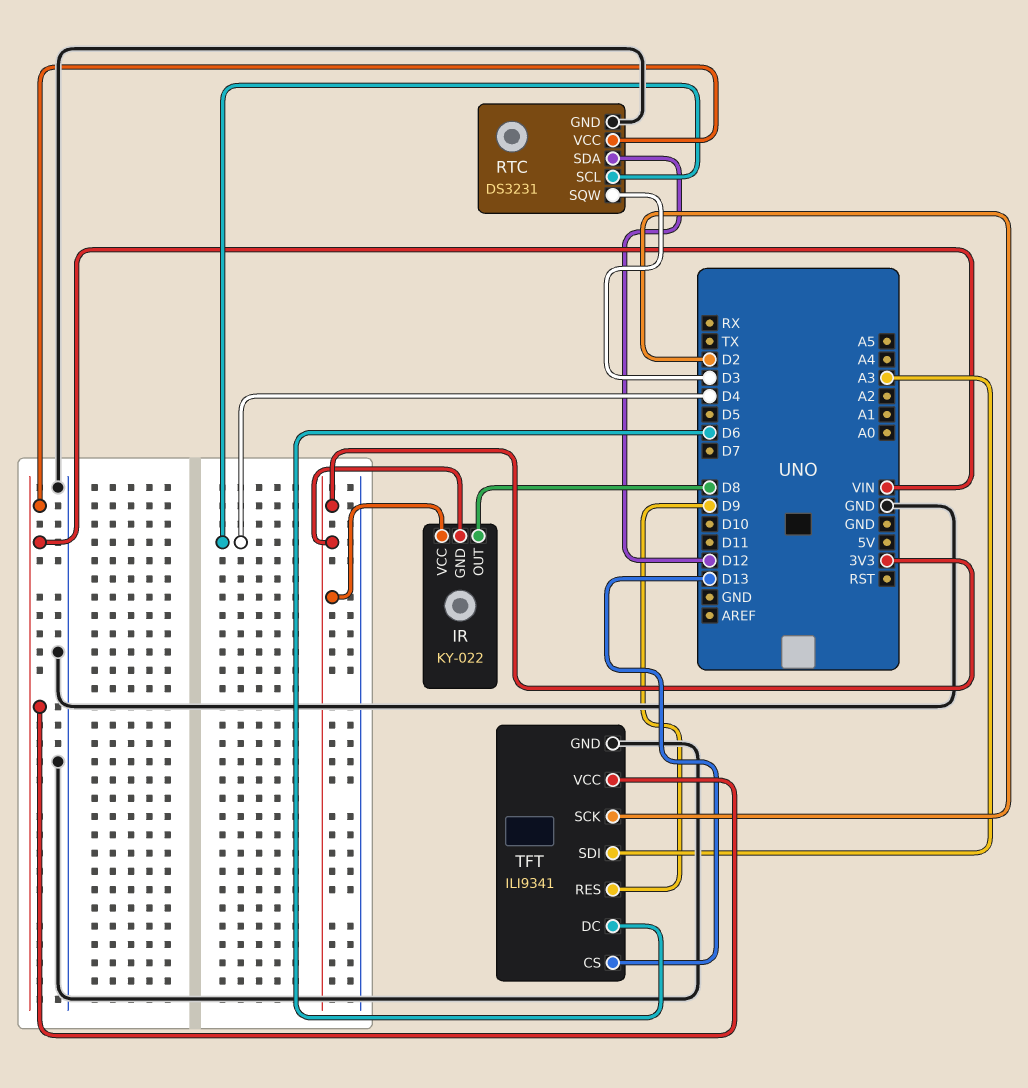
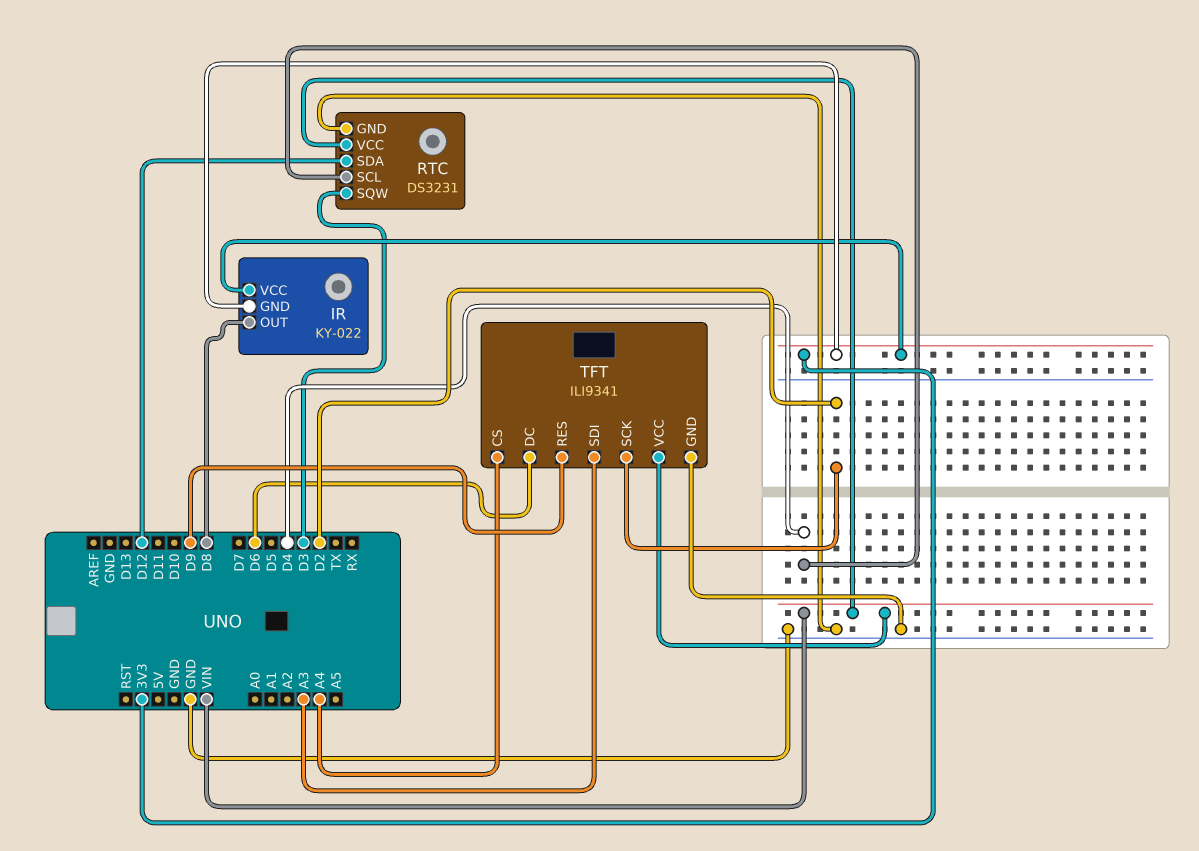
TFT pin CS: D13 -> A4

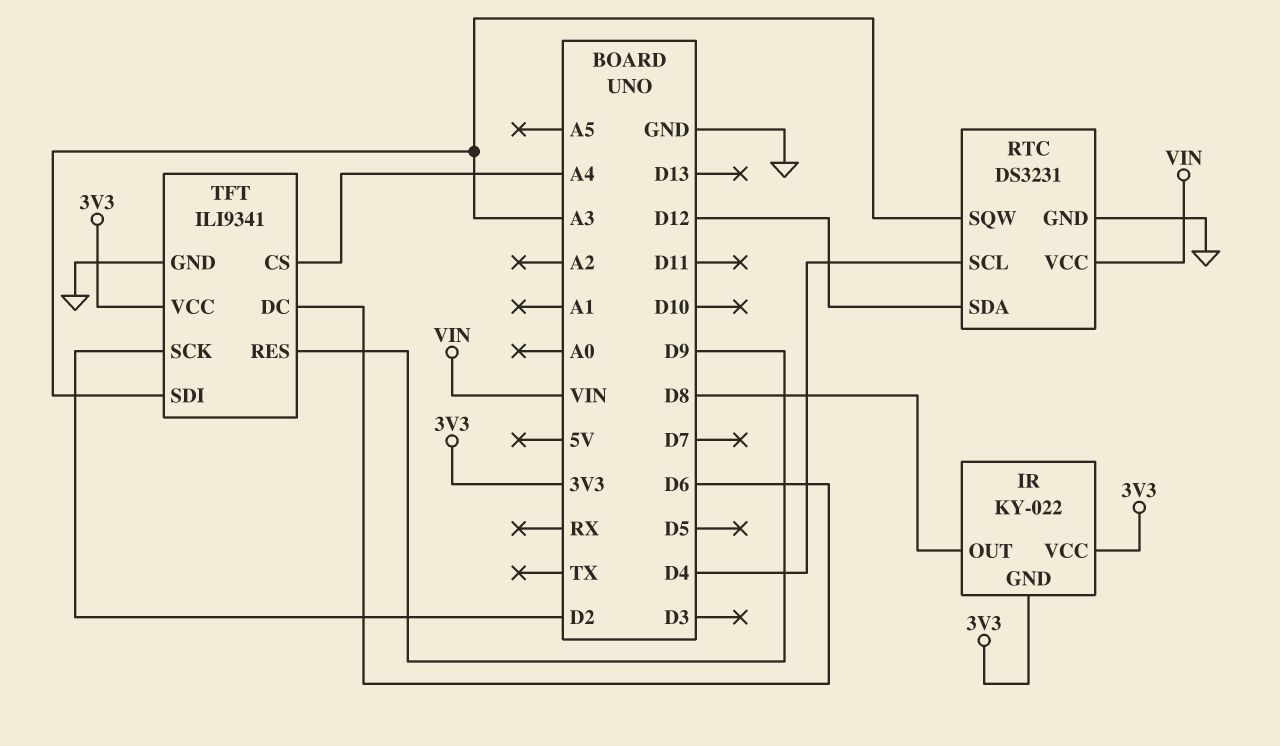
RTC pin SQW: D3 -> A3
TFT pin VCC: VIN -> 3V3

